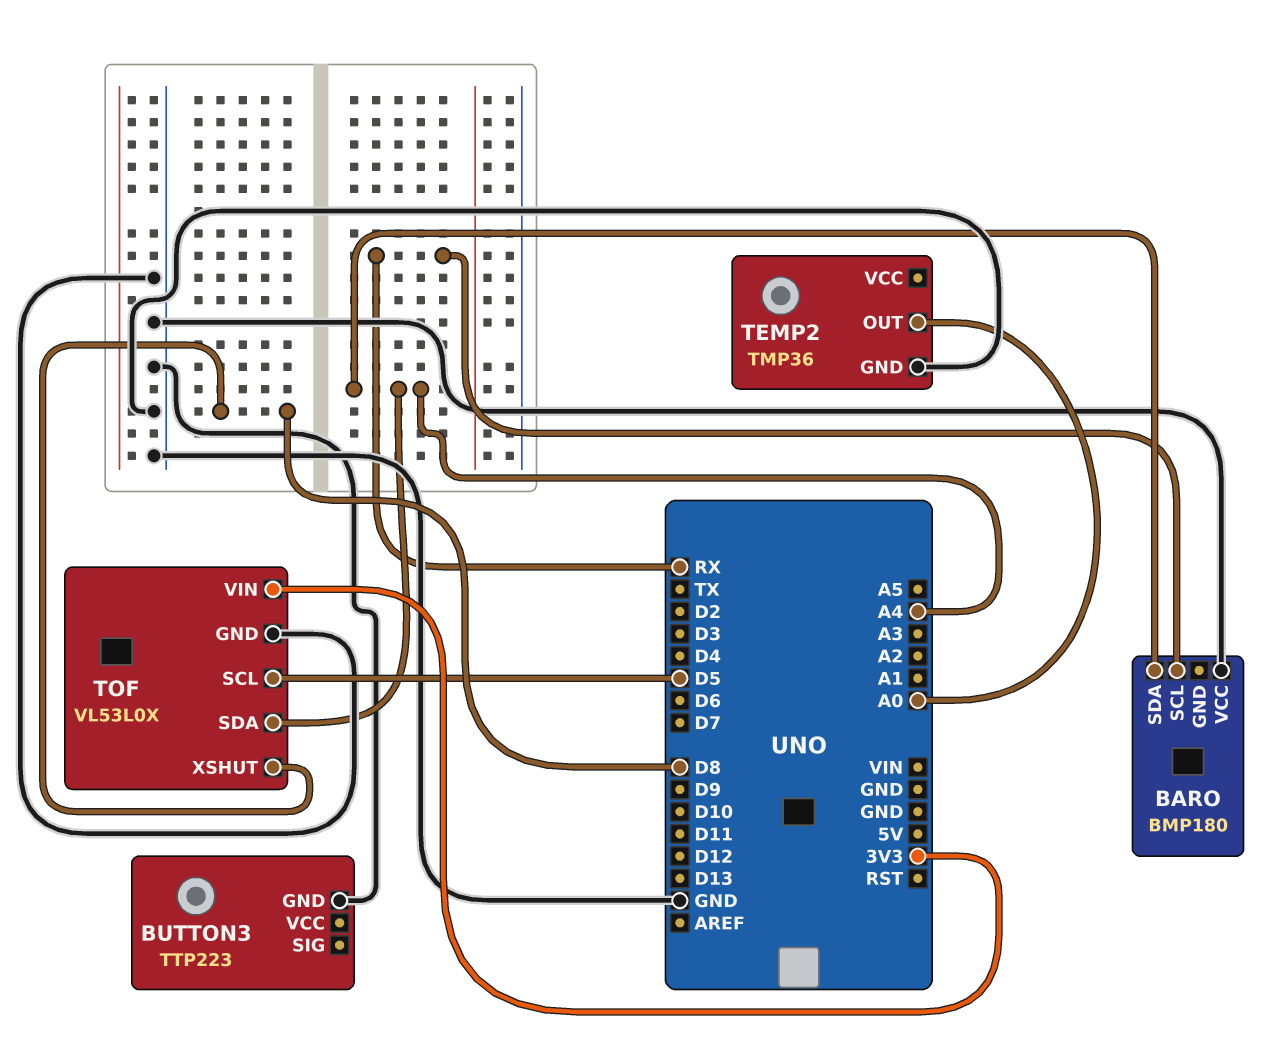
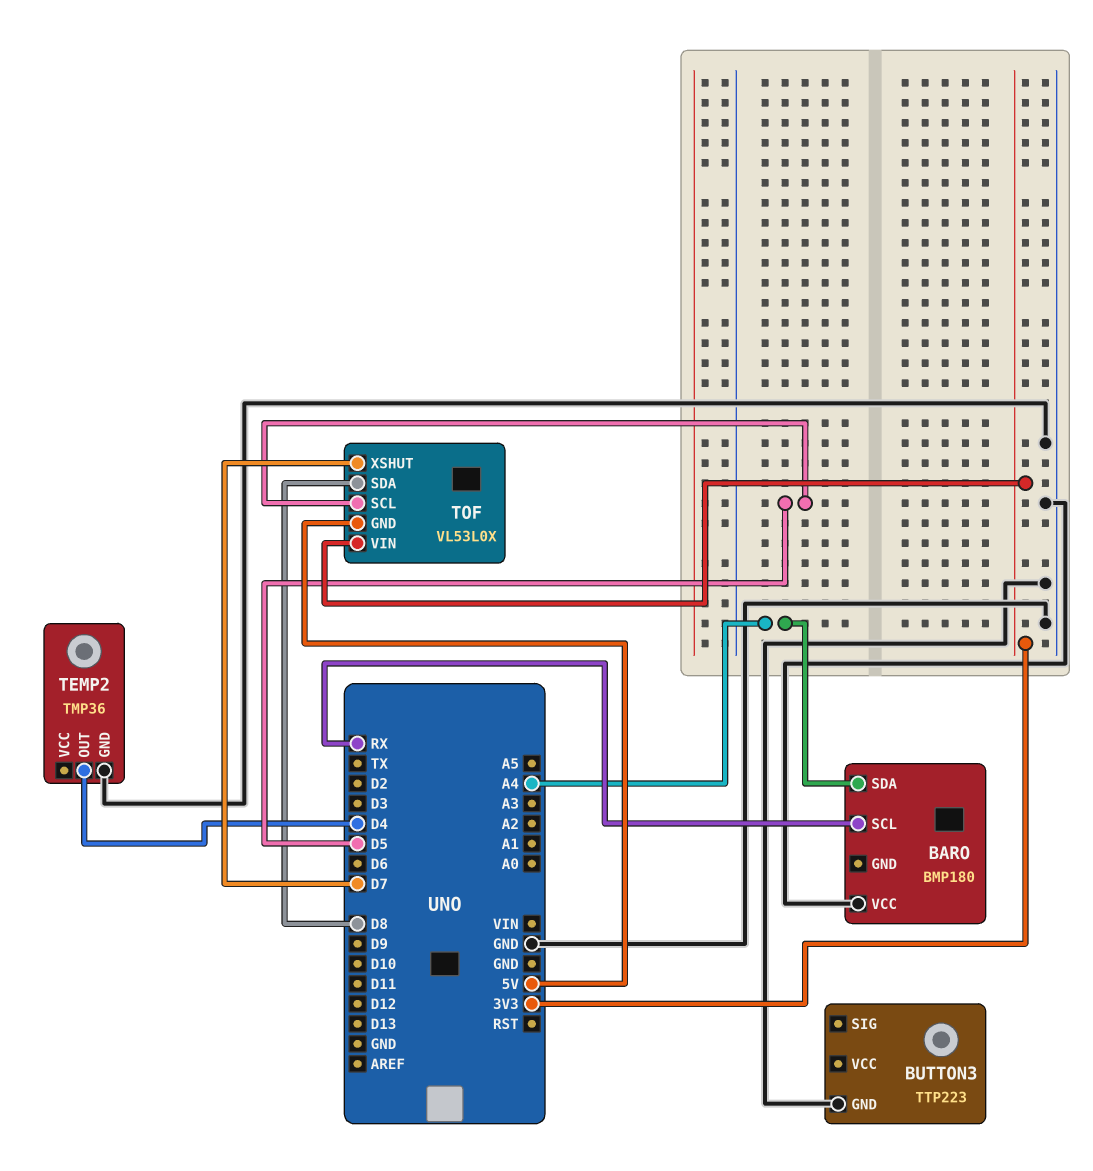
TEMP2 pin OUT: A0 -> D4
TOF pin GND: GND -> 5V
TOF pin SDA: A4 -> D8
TOF pin XSHUT: D8 -> D7

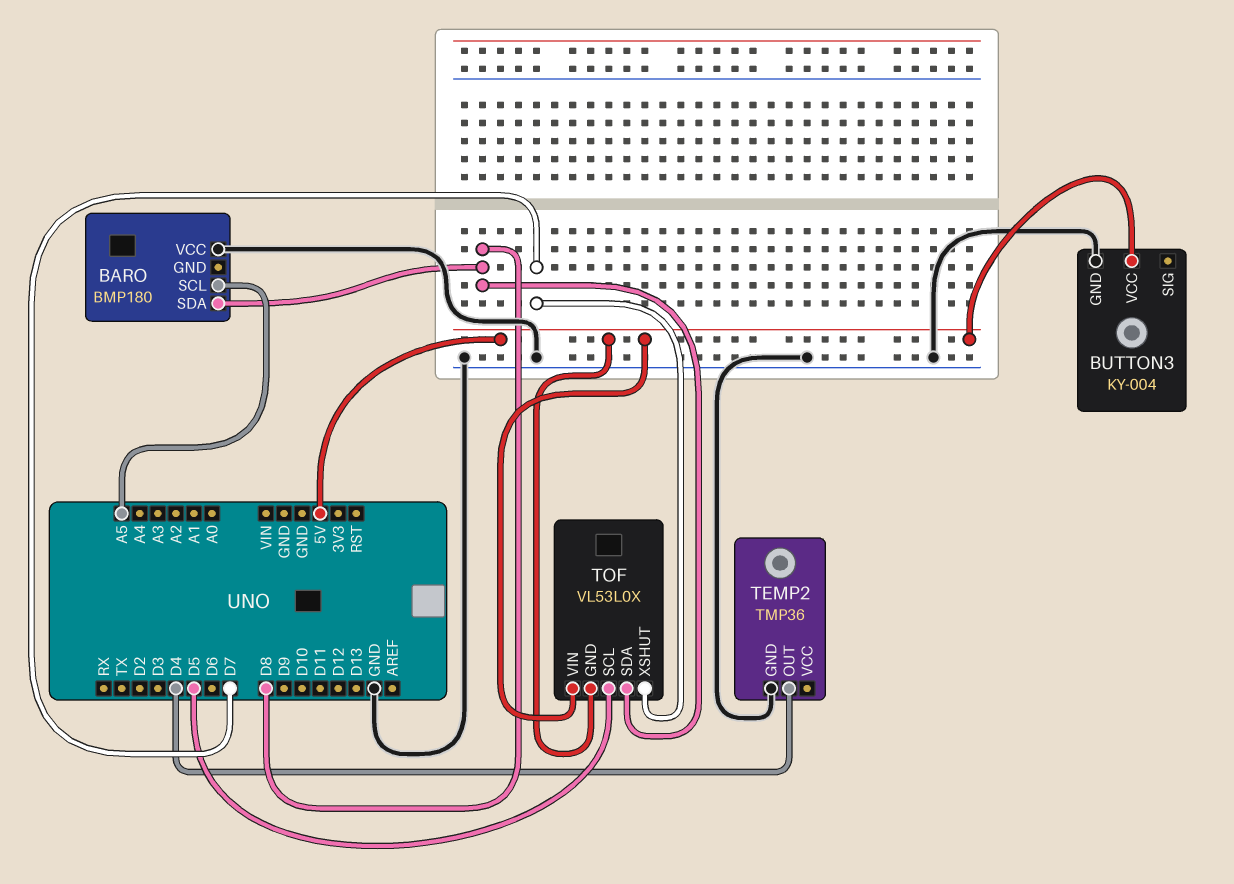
BARO pin SCL: RX -> A5
BARO pin SDA: A4 -> D8
BUTTON3: TTP223 -> KY-004
BUTTON3 pin VCC: none -> 5V
TOF pin VIN: 3V3 -> 5V

